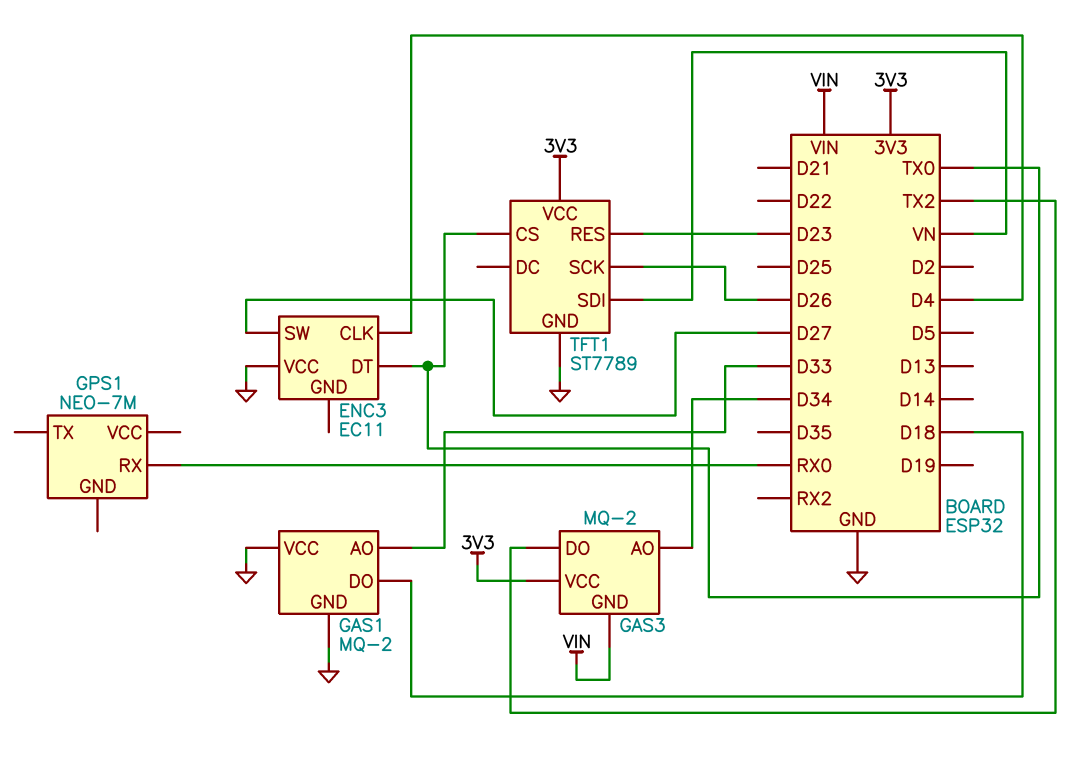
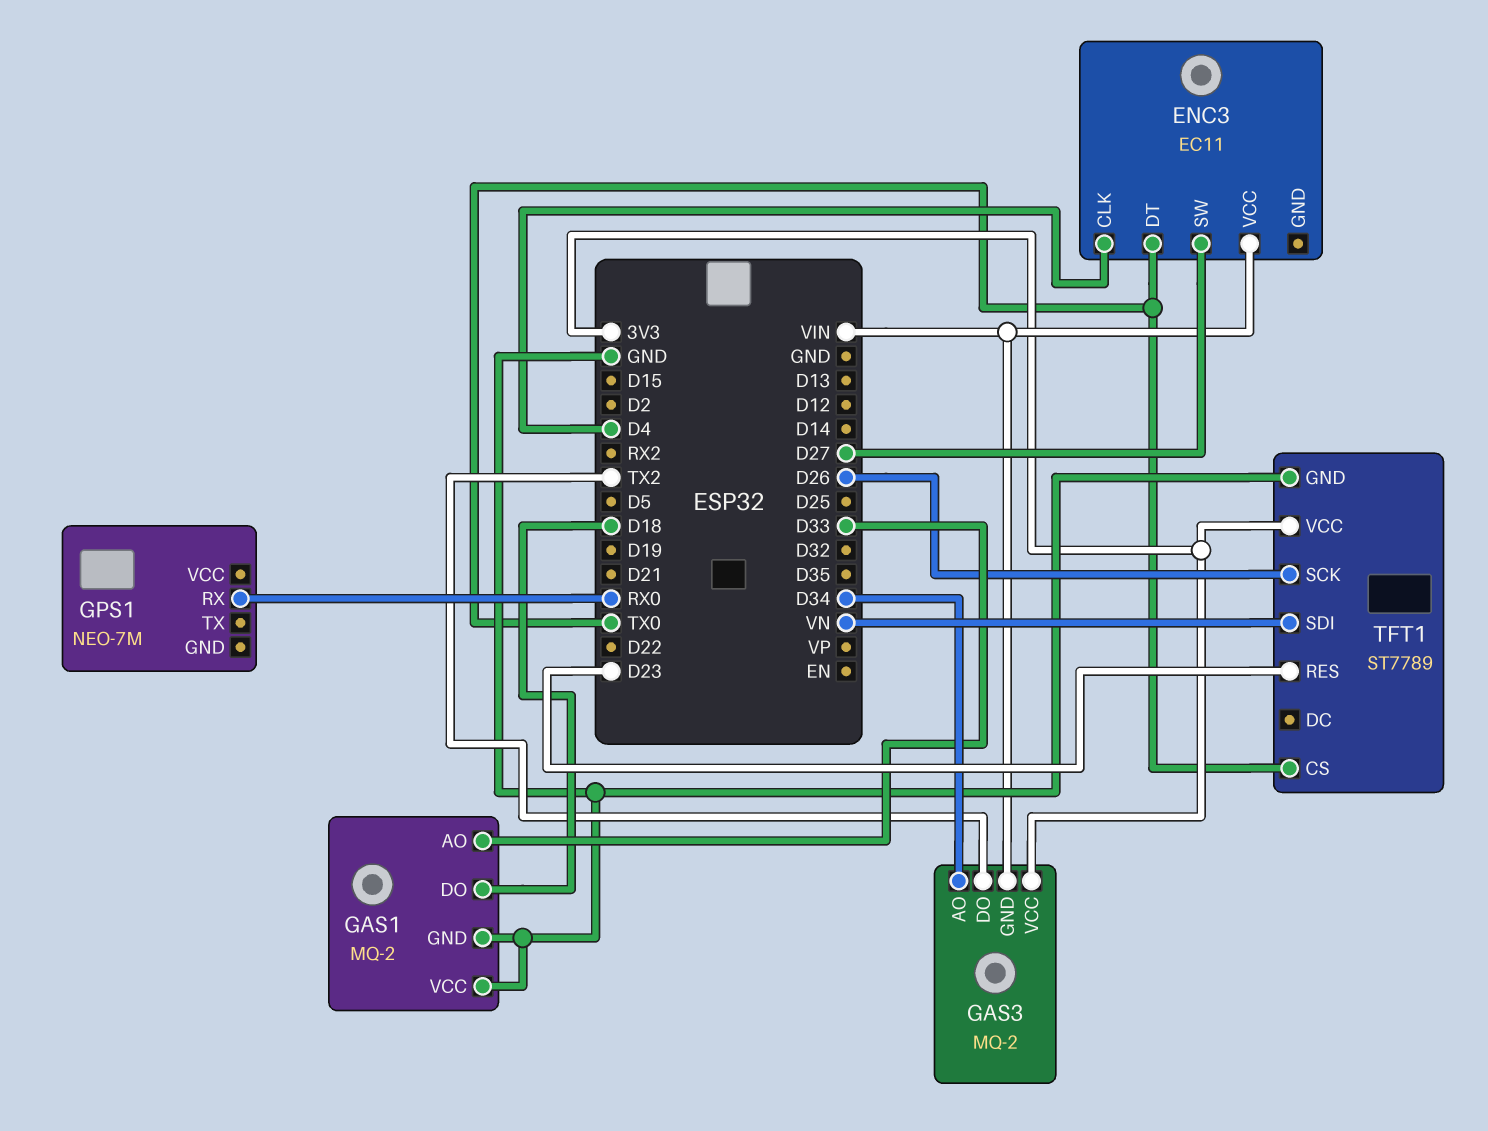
ENC3 pin VCC: GND -> VIN

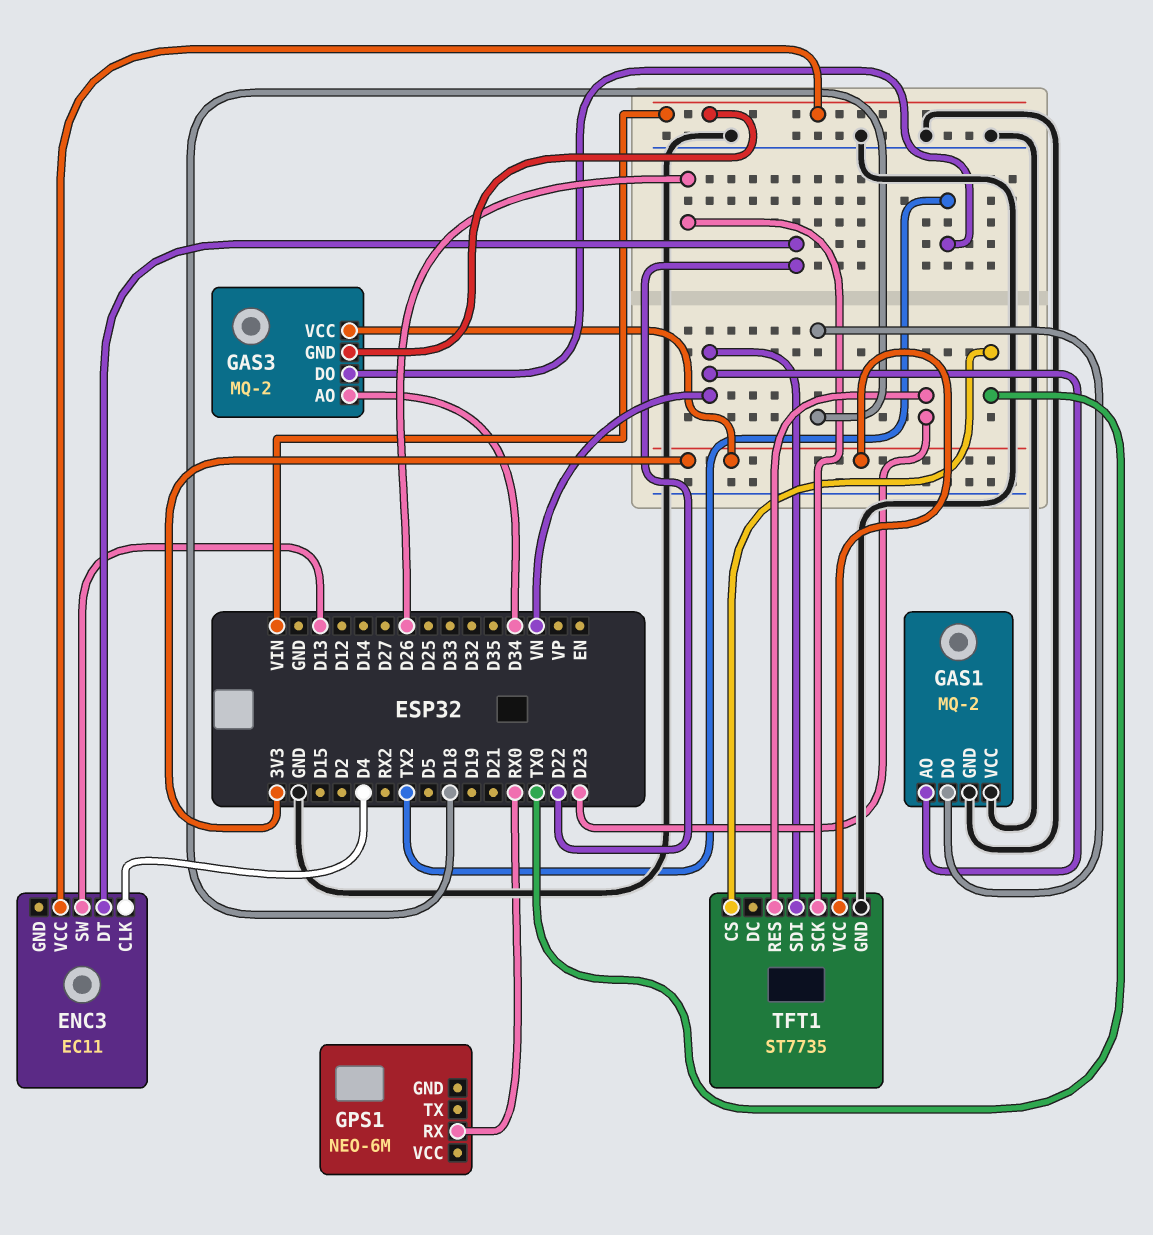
ENC3 pin DT: TX0 -> D22
ENC3 pin SW: D27 -> D13
GAS1 pin AO: D33 -> VN
GPS1: NEO-7M -> NEO-6M
TFT1: ST7789 -> ST7735

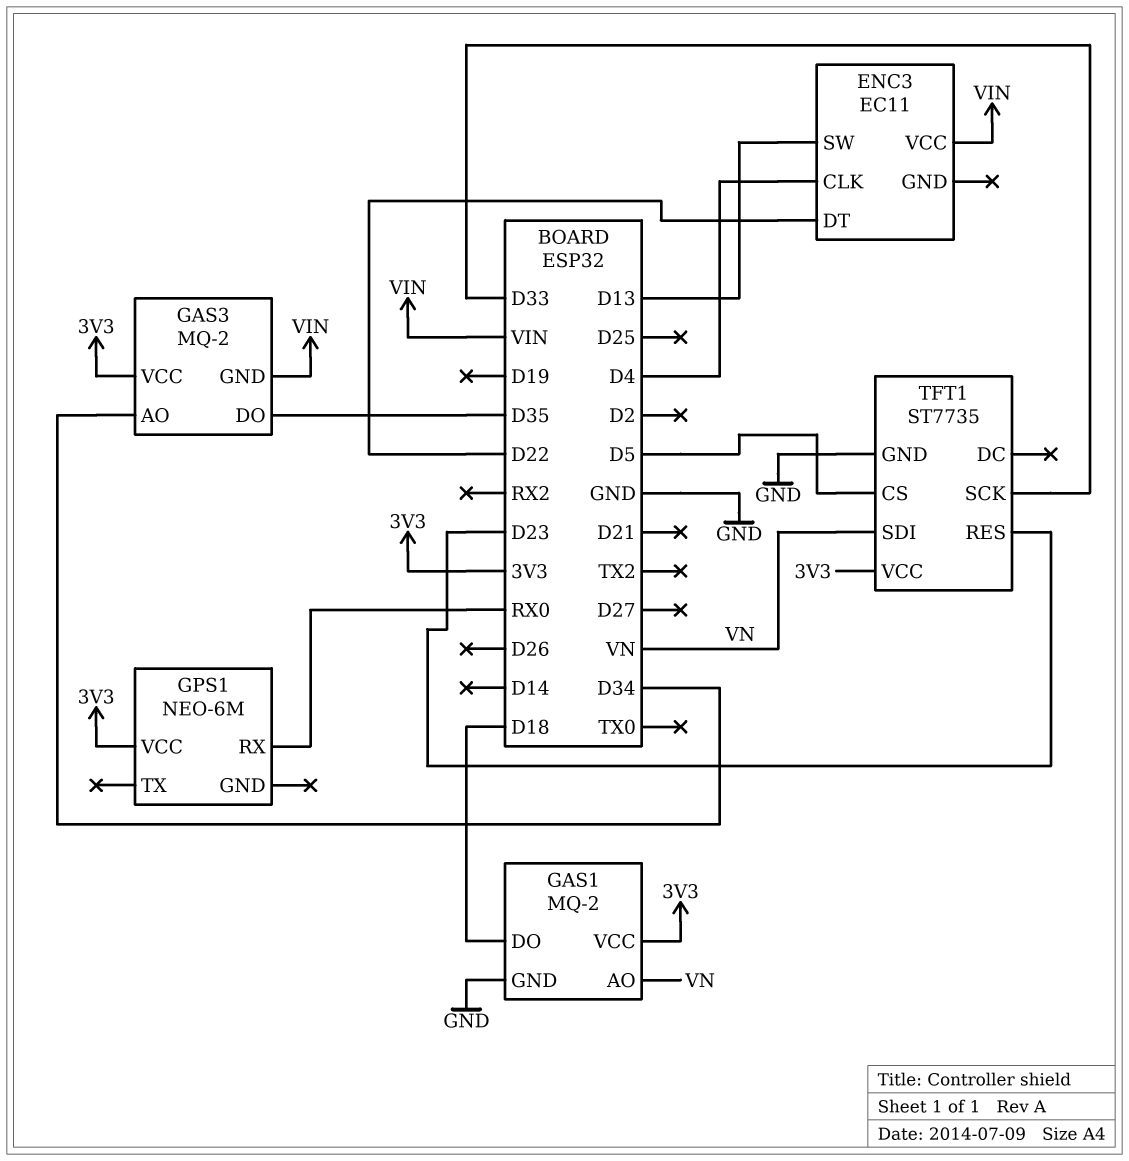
GAS1 pin VCC: GND -> 3V3
GAS3 pin DO: TX2 -> D35
GPS1 pin VCC: none -> 3V3
TFT1 pin CS: TX0 -> D5
TFT1 pin SCK: D26 -> D33

